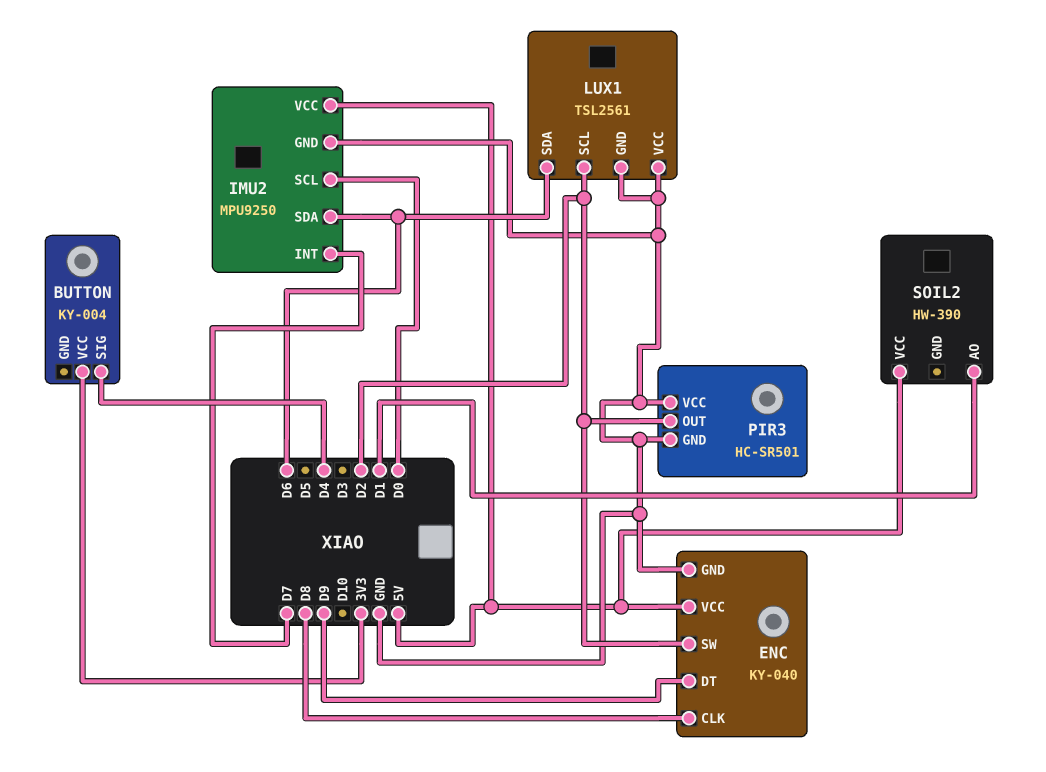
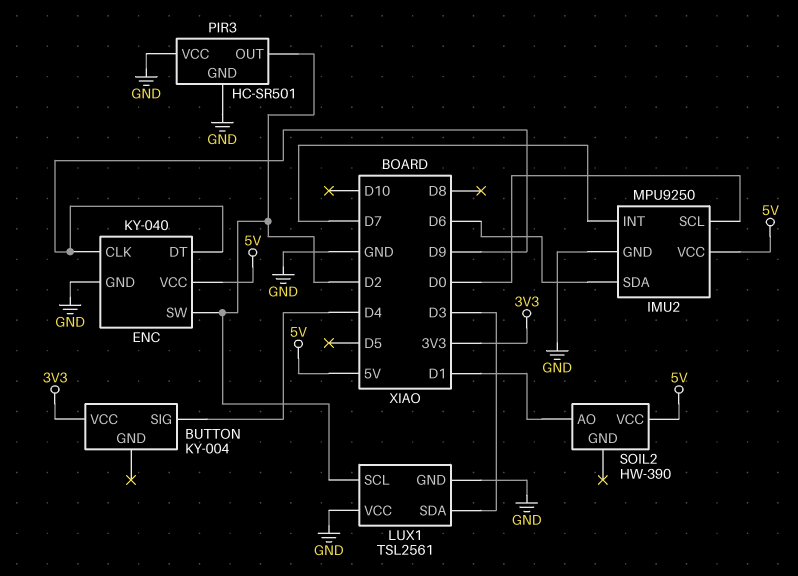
ENC pin CLK: D8 -> D9
LUX1 pin SDA: D6 -> D3

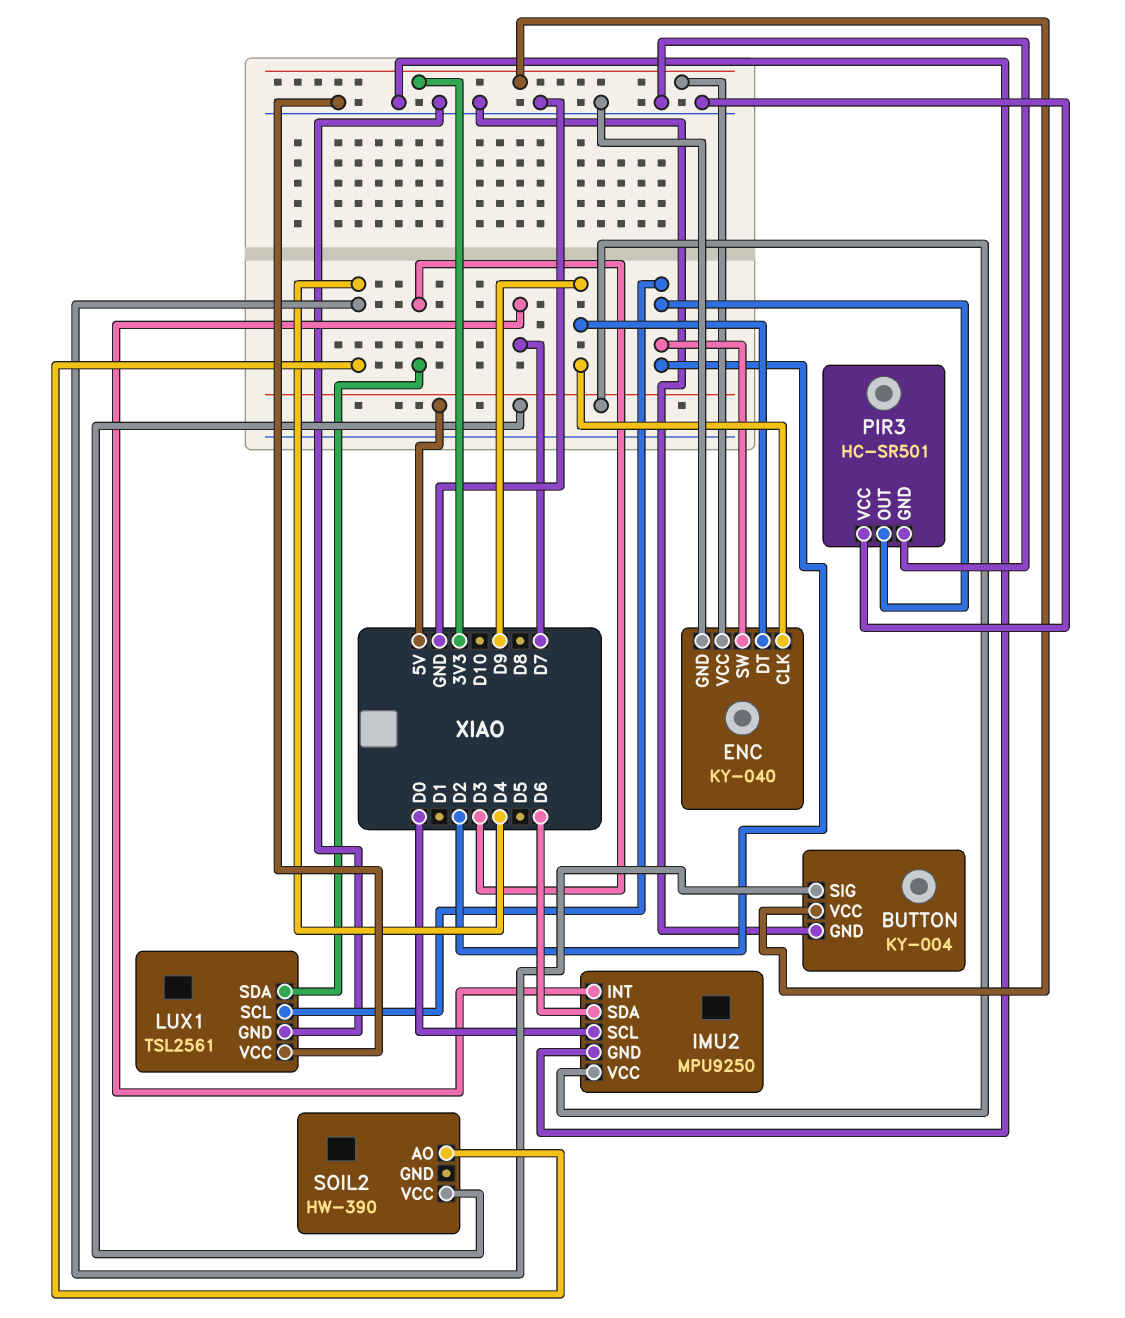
BUTTON pin GND: none -> GND
ENC pin VCC: 5V -> 3V3
SOIL2 pin AO: D1 -> D4

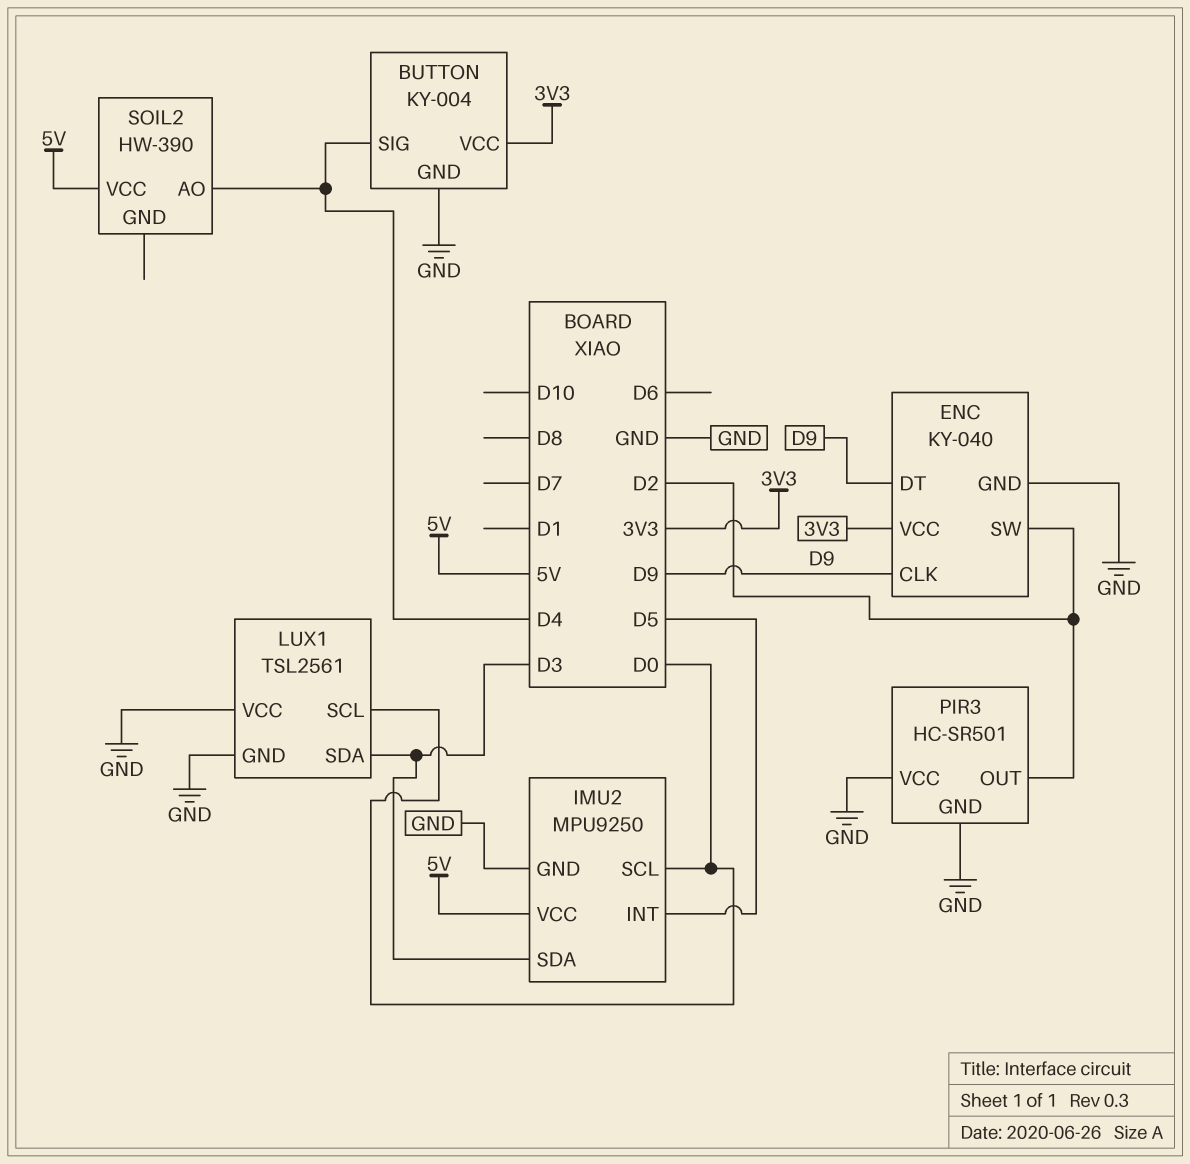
IMU2 pin INT: D7 -> D5
IMU2 pin SDA: D6 -> D3
LUX1 pin SCL: D2 -> D0

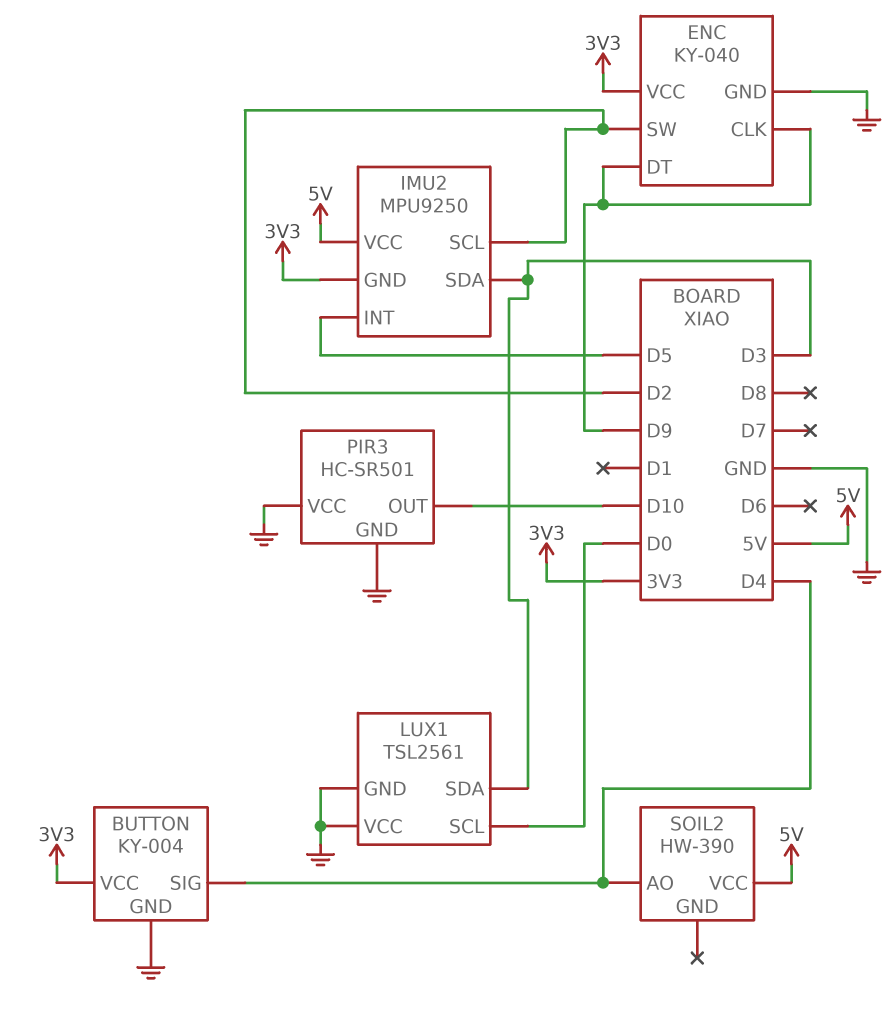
IMU2 pin GND: GND -> 3V3
IMU2 pin SCL: D0 -> D2
PIR3 pin OUT: D2 -> D10

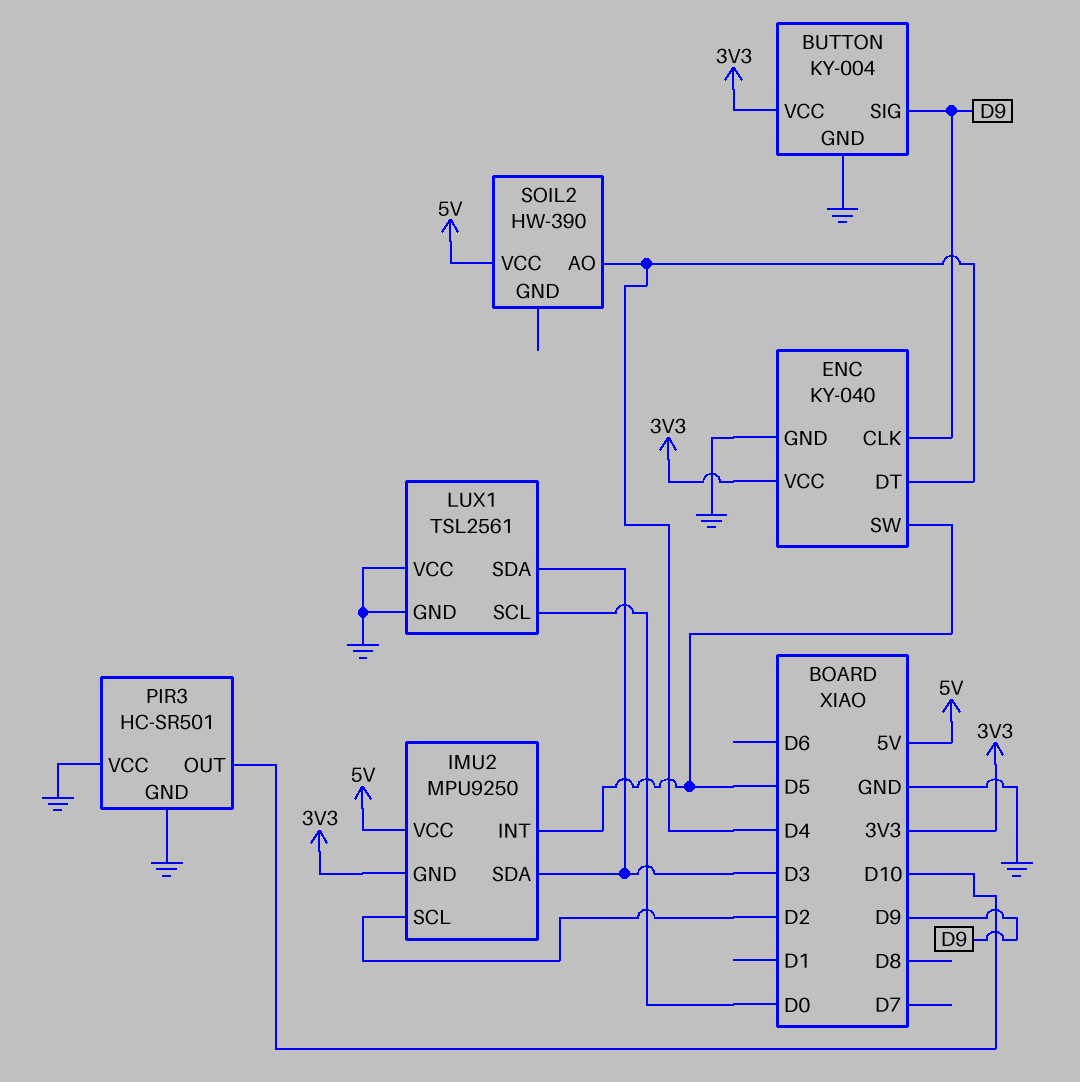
BUTTON pin SIG: D4 -> D9
ENC pin DT: D9 -> D4
ENC pin SW: D2 -> D5

